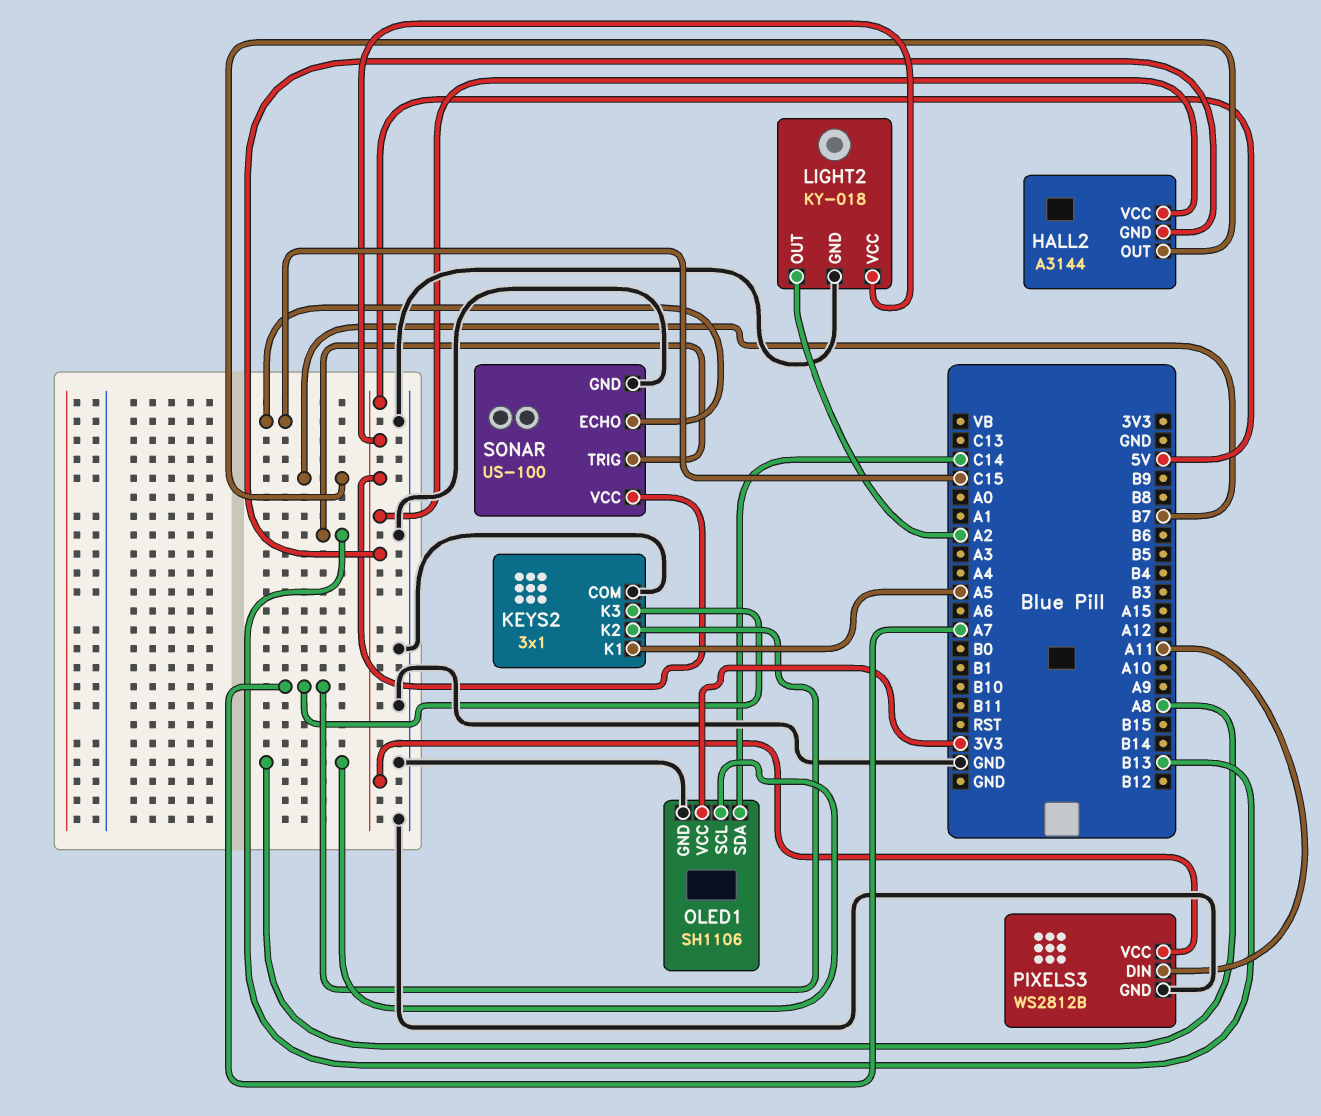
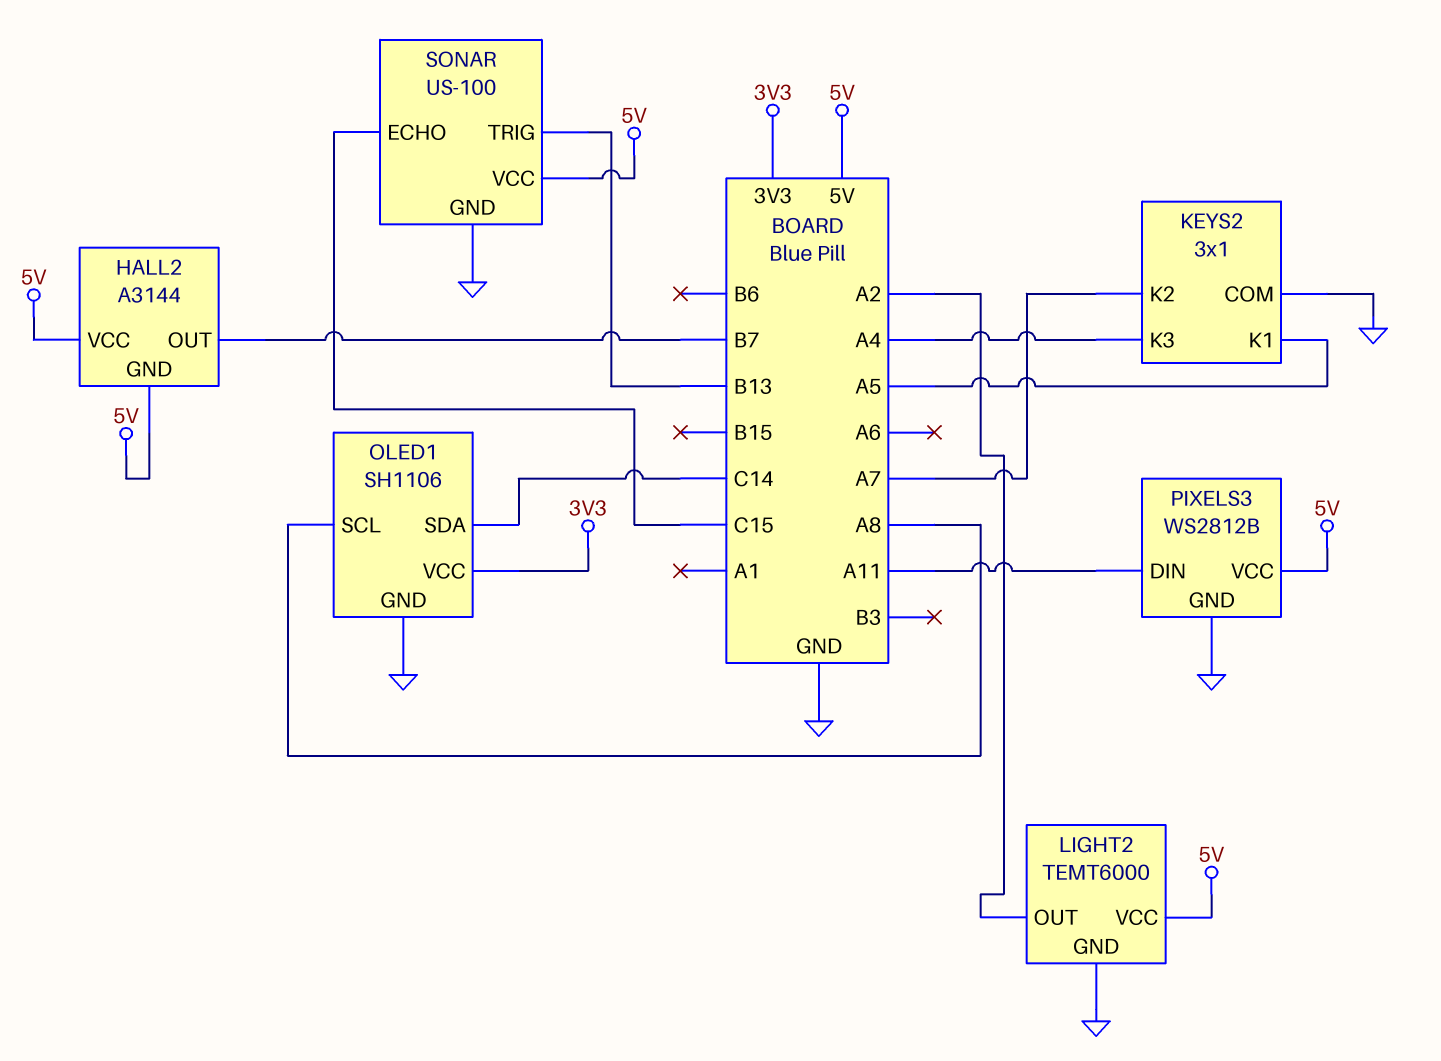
KEYS2 pin K3: A7 -> A4
LIGHT2: KY-018 -> TEMT6000

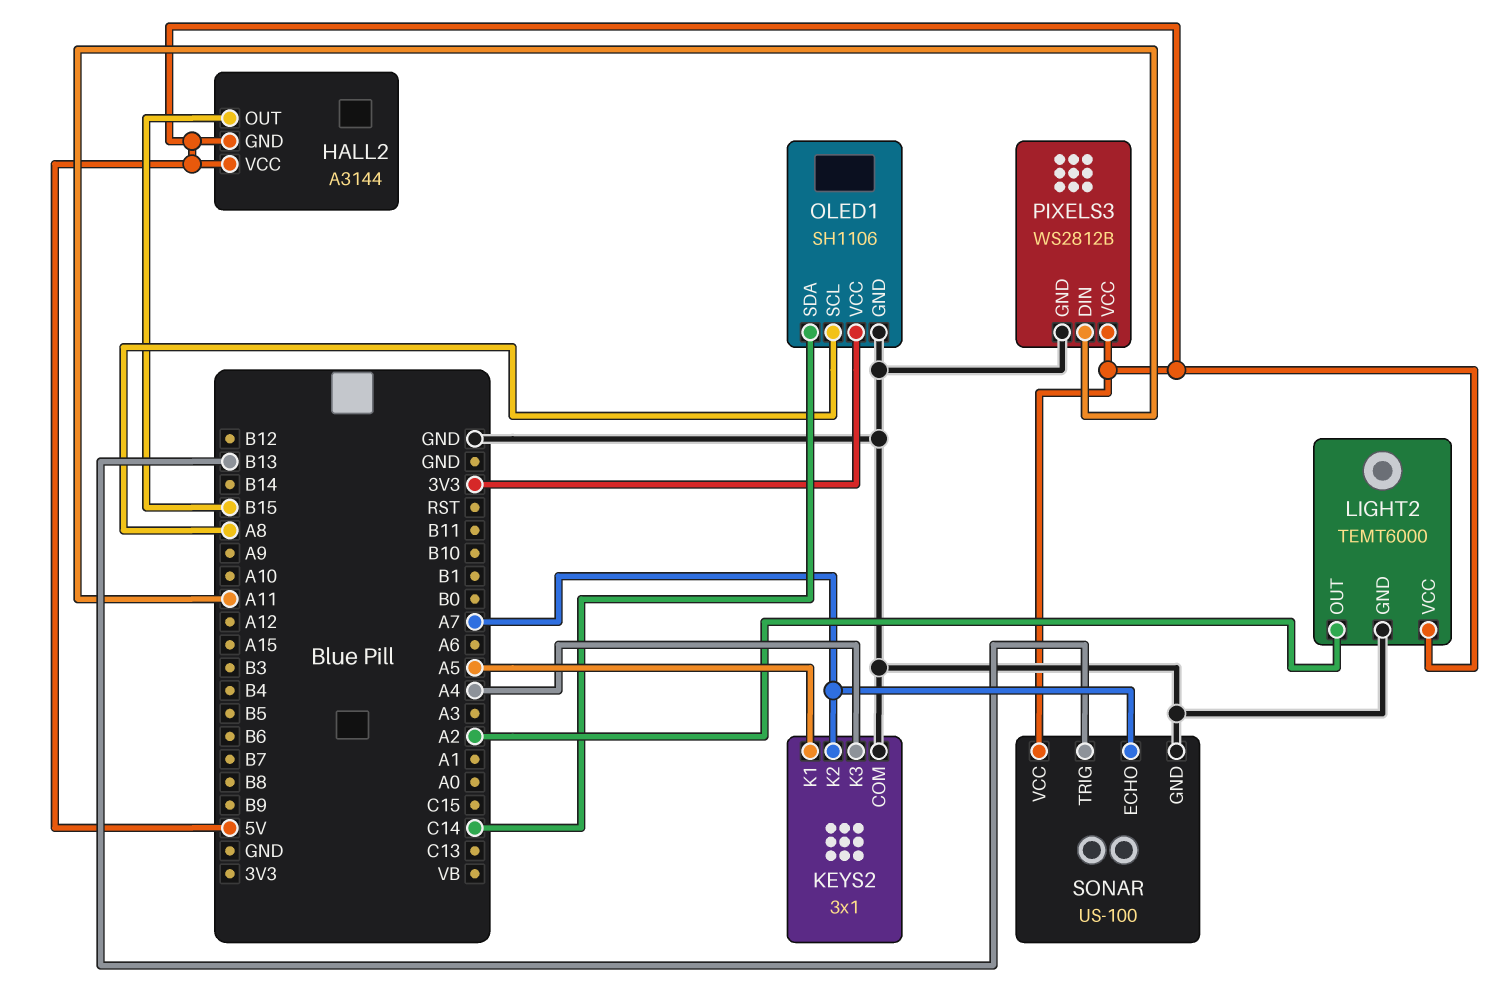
HALL2 pin OUT: B7 -> B15
SONAR pin ECHO: C15 -> A7

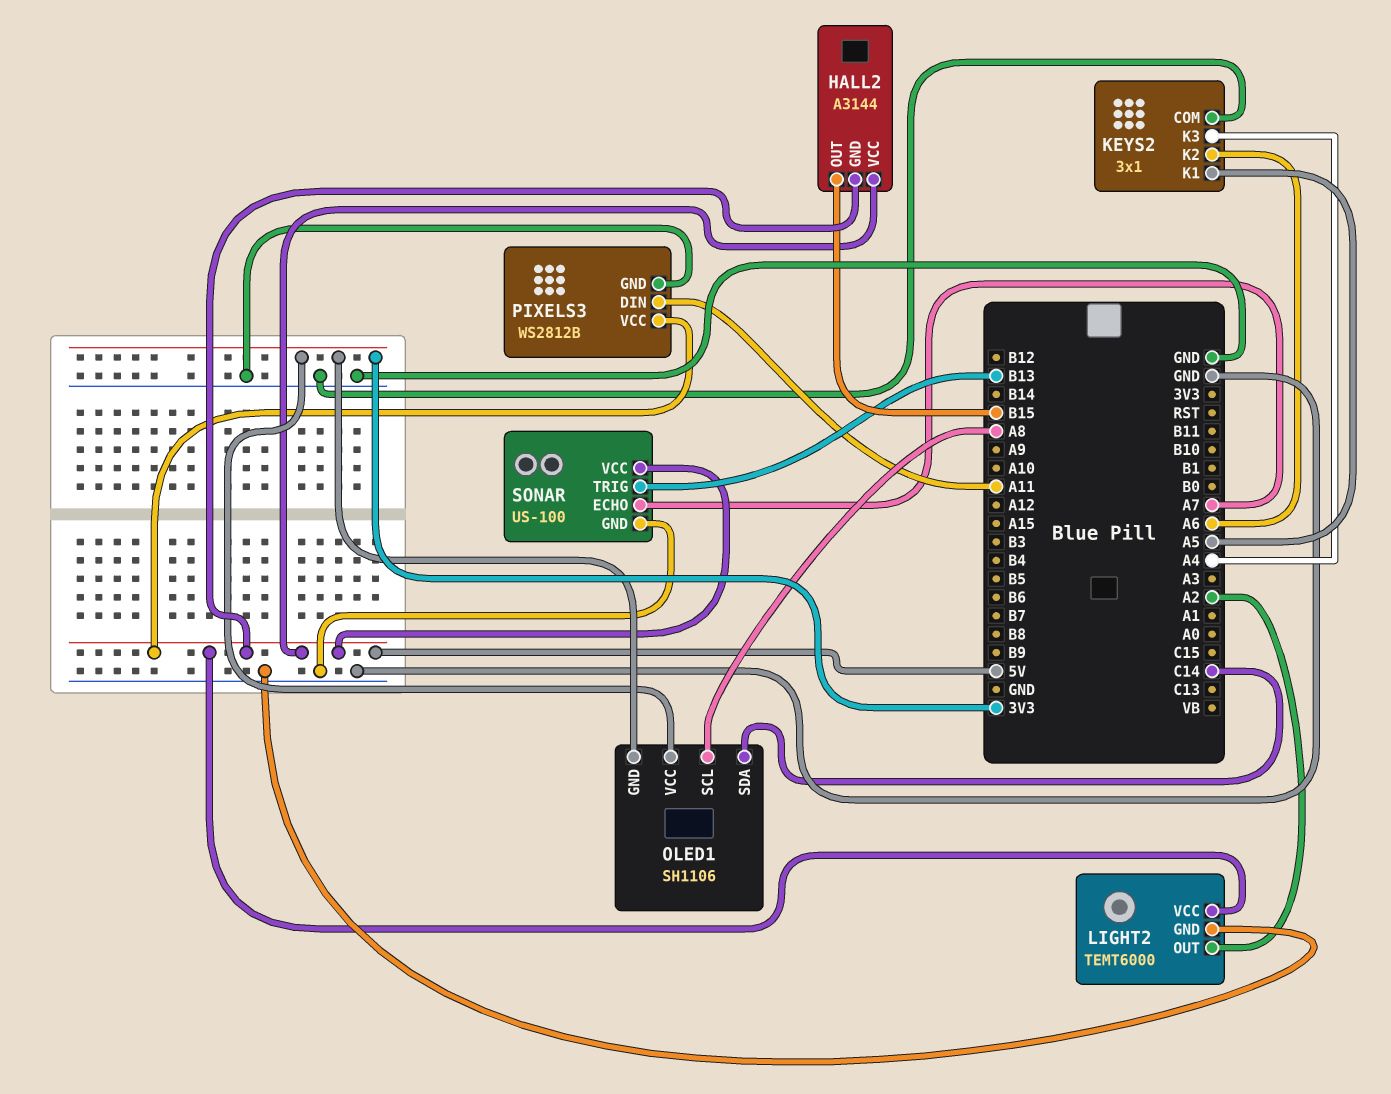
KEYS2 pin K2: A7 -> A6
OLED1 pin GND: GND -> 3V3

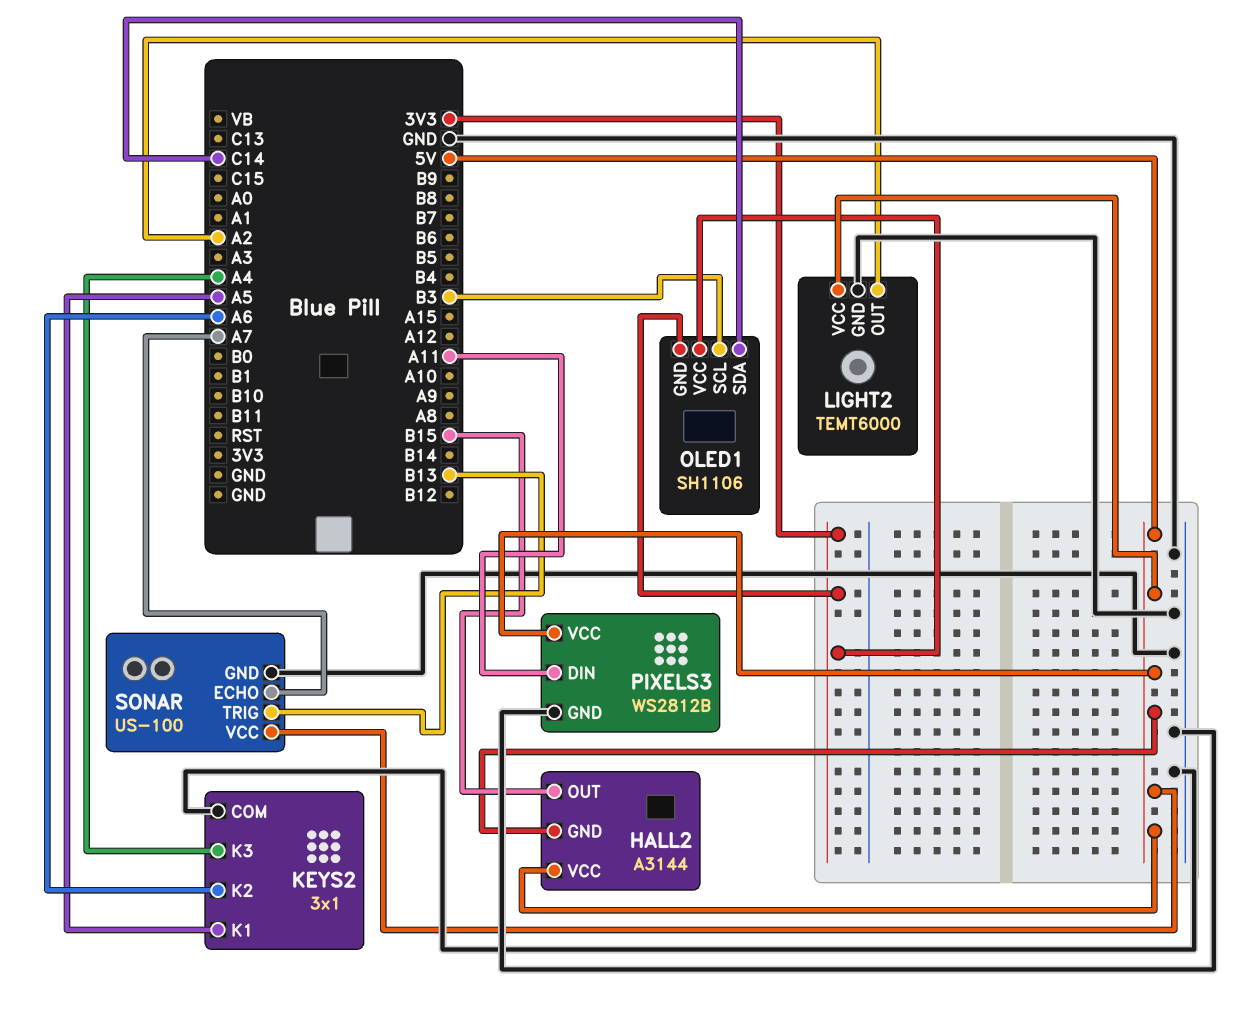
OLED1 pin SCL: A8 -> B3

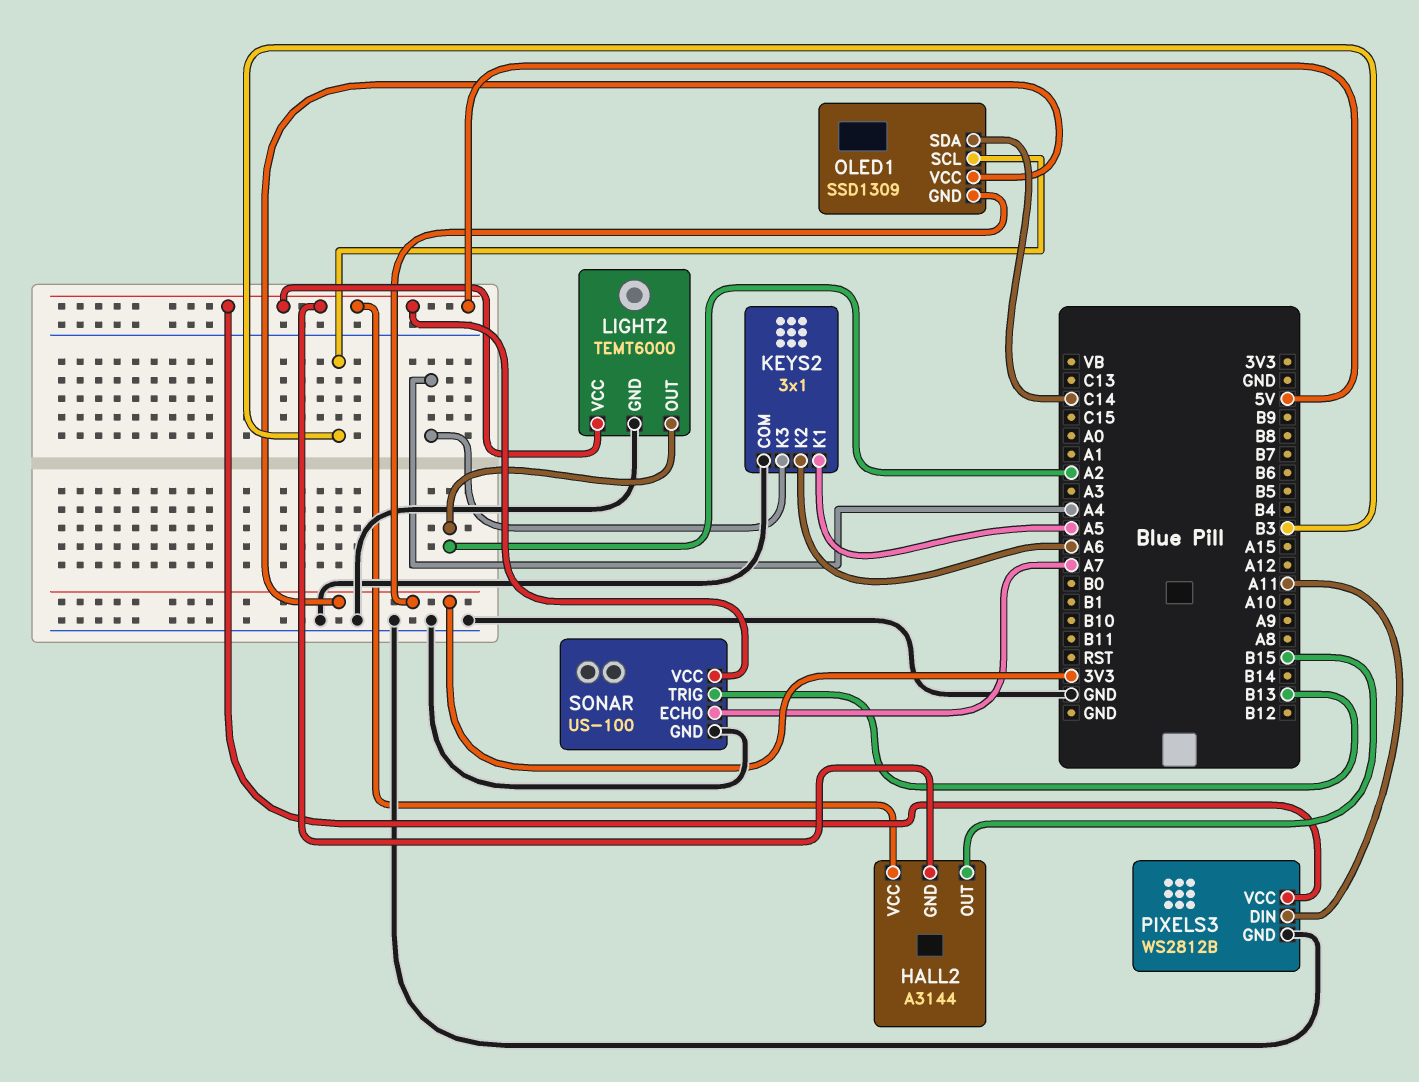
OLED1: SH1106 -> SSD1309

